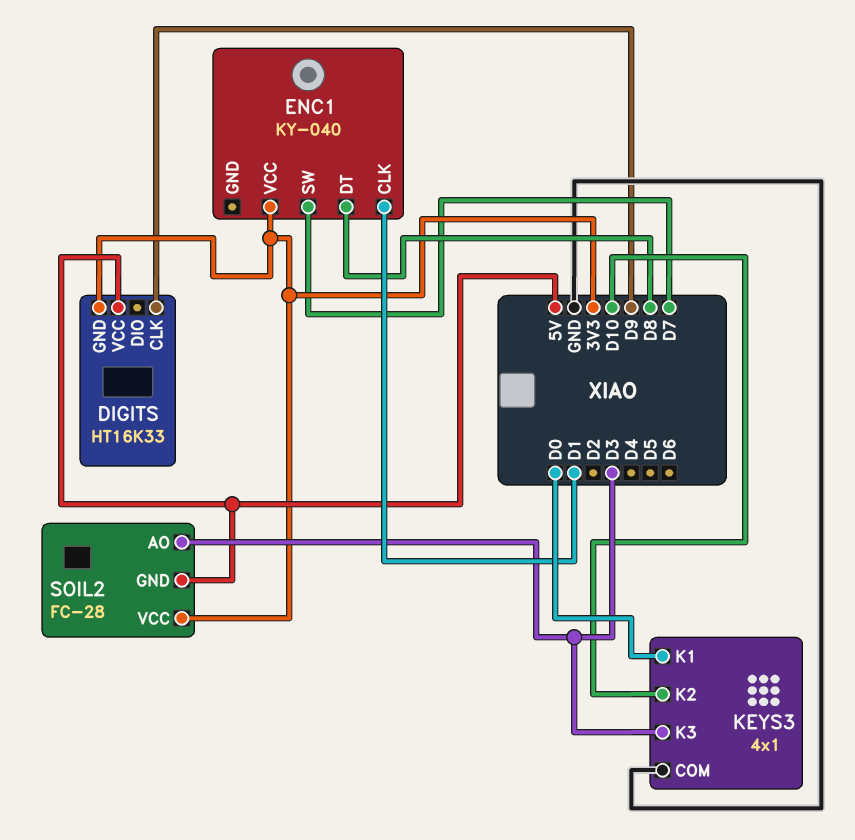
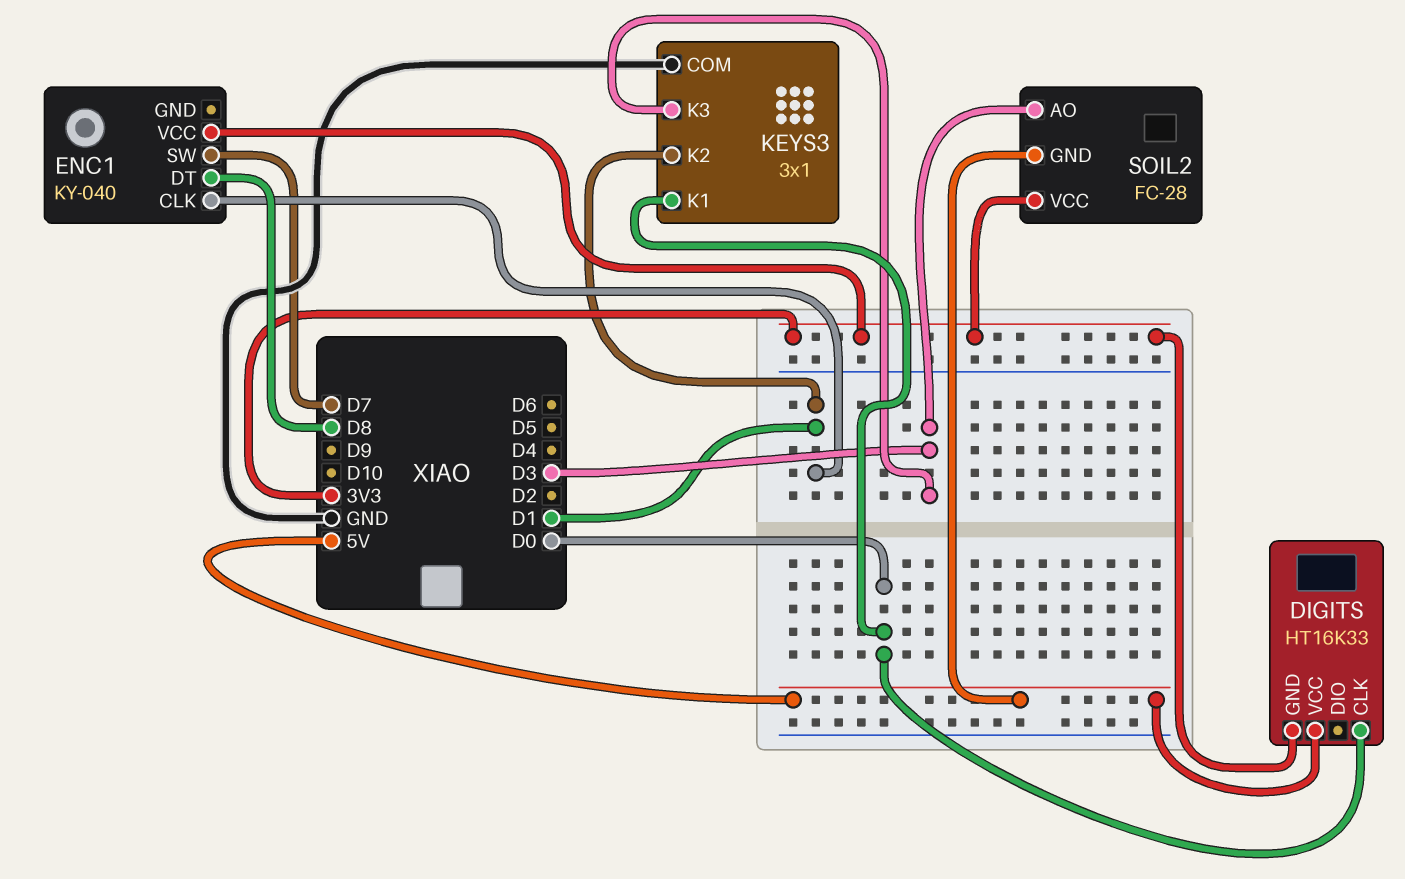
DIGITS pin CLK: D9 -> D0
KEYS3: 4x1 -> 3x1
KEYS3 pin K2: D10 -> D1

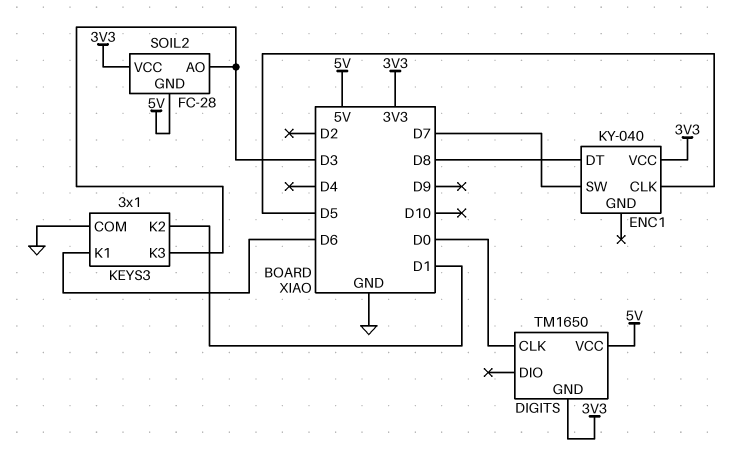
DIGITS: HT16K33 -> TM1650
ENC1 pin CLK: D1 -> D5
KEYS3 pin K1: D0 -> D6

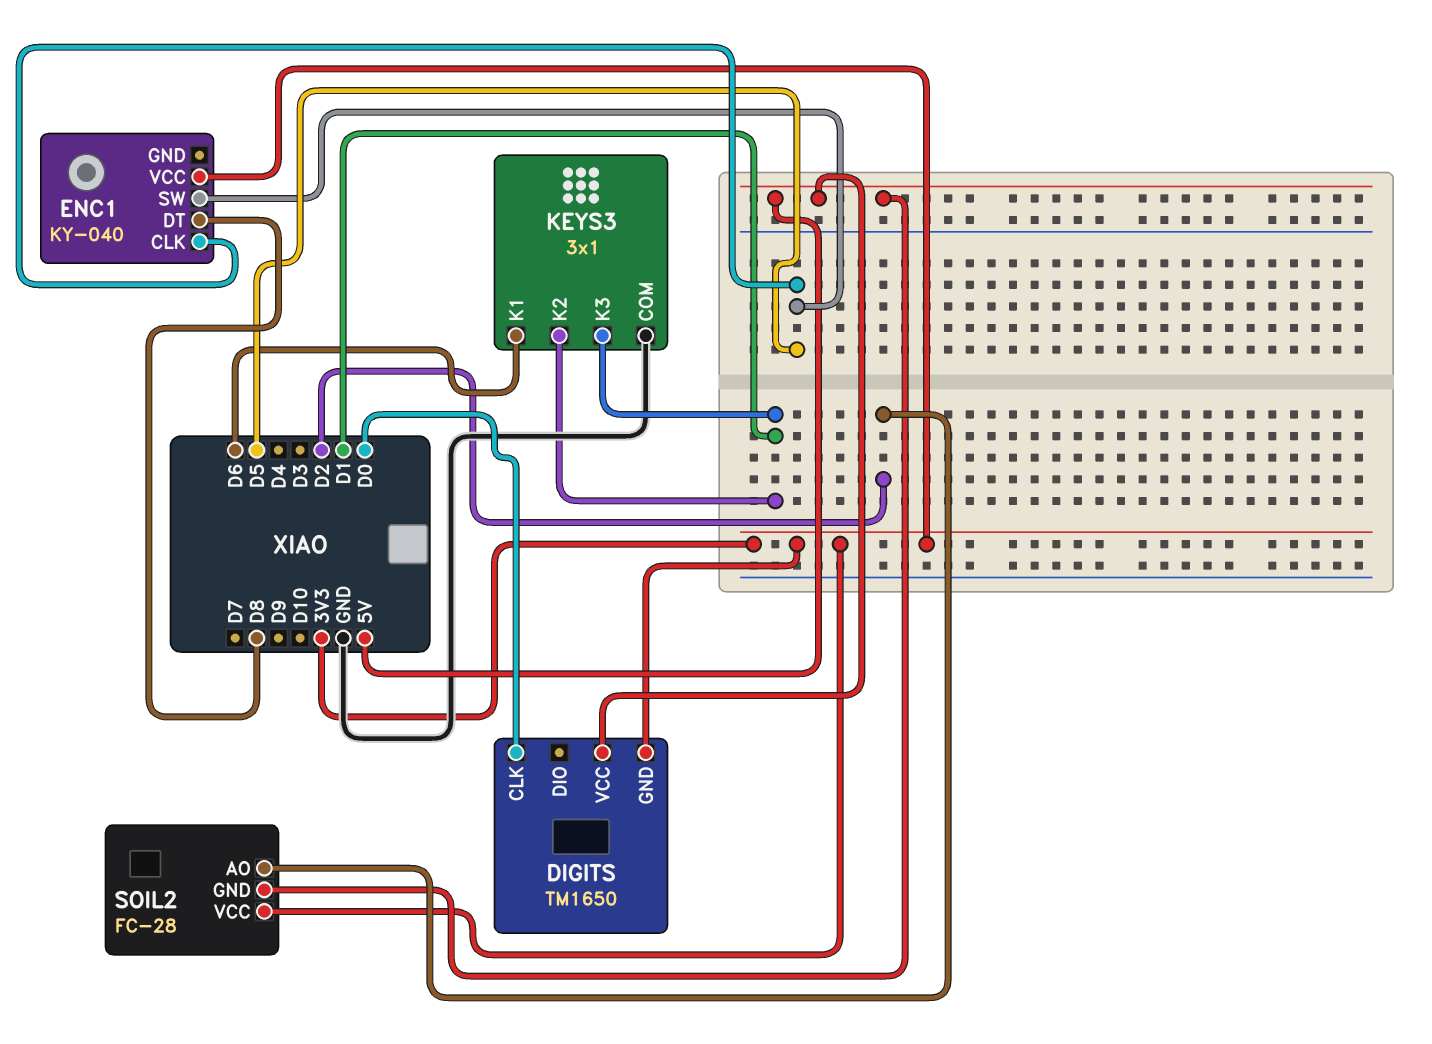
ENC1 pin SW: D7 -> D5
KEYS3 pin K3: D3 -> D1
SOIL2 pin AO: D3 -> D2

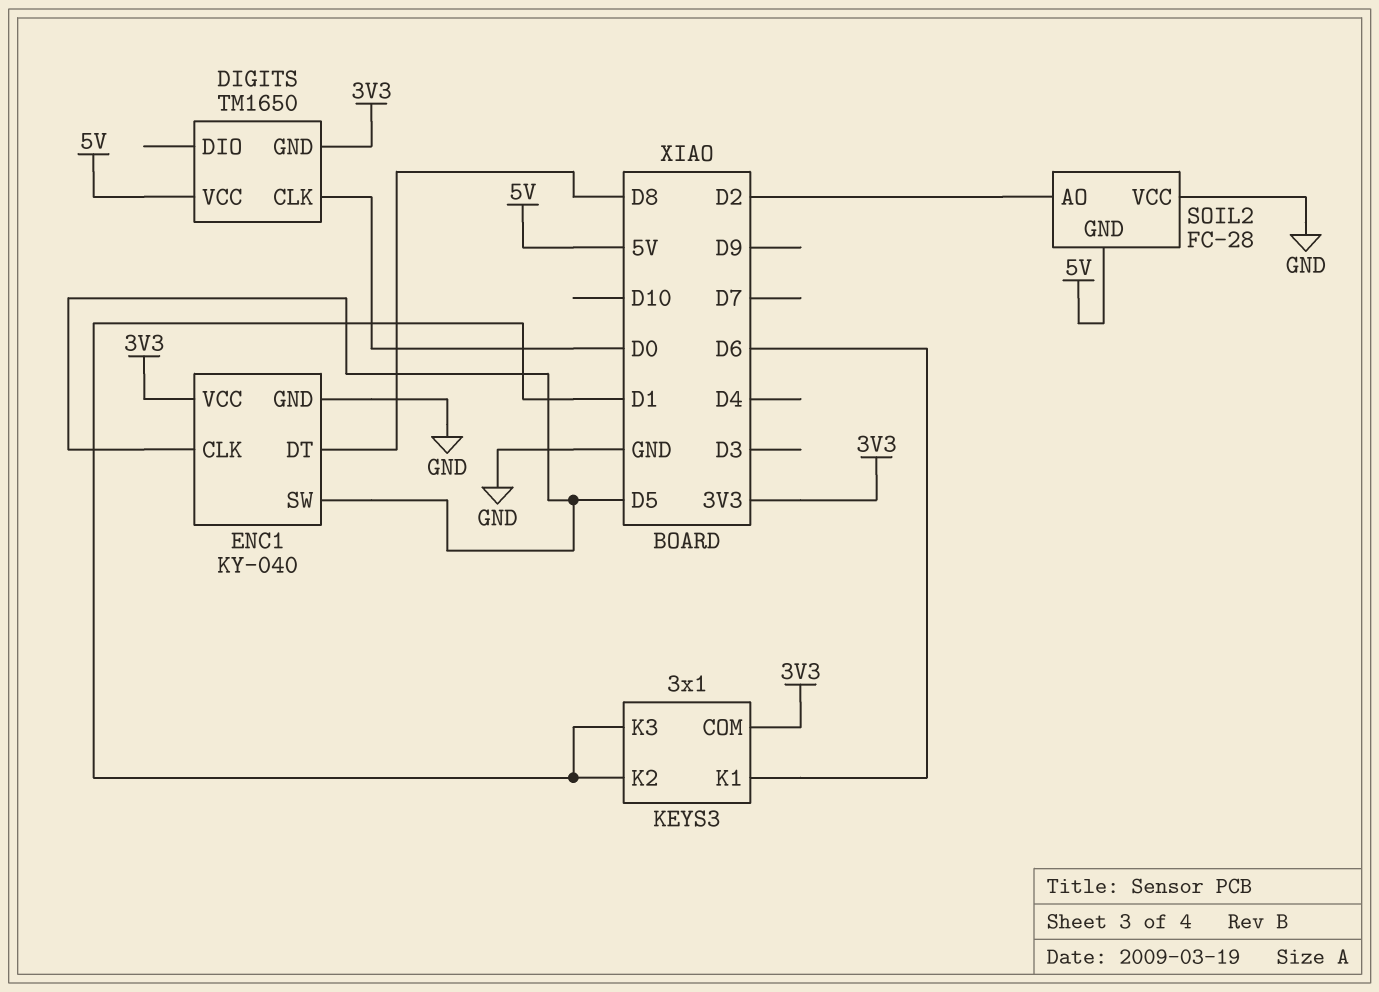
ENC1 pin GND: none -> GND
KEYS3 pin COM: GND -> 3V3
SOIL2 pin VCC: 3V3 -> GND

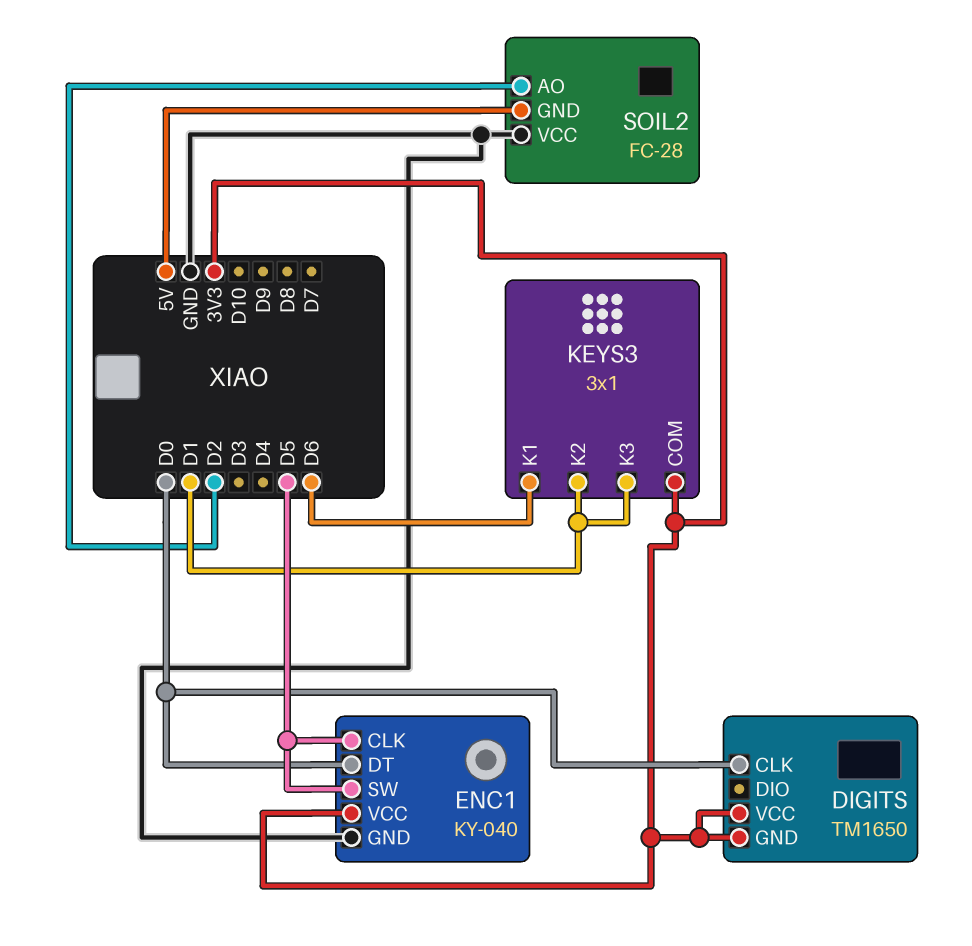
DIGITS pin VCC: 5V -> 3V3
ENC1 pin DT: D8 -> D0

